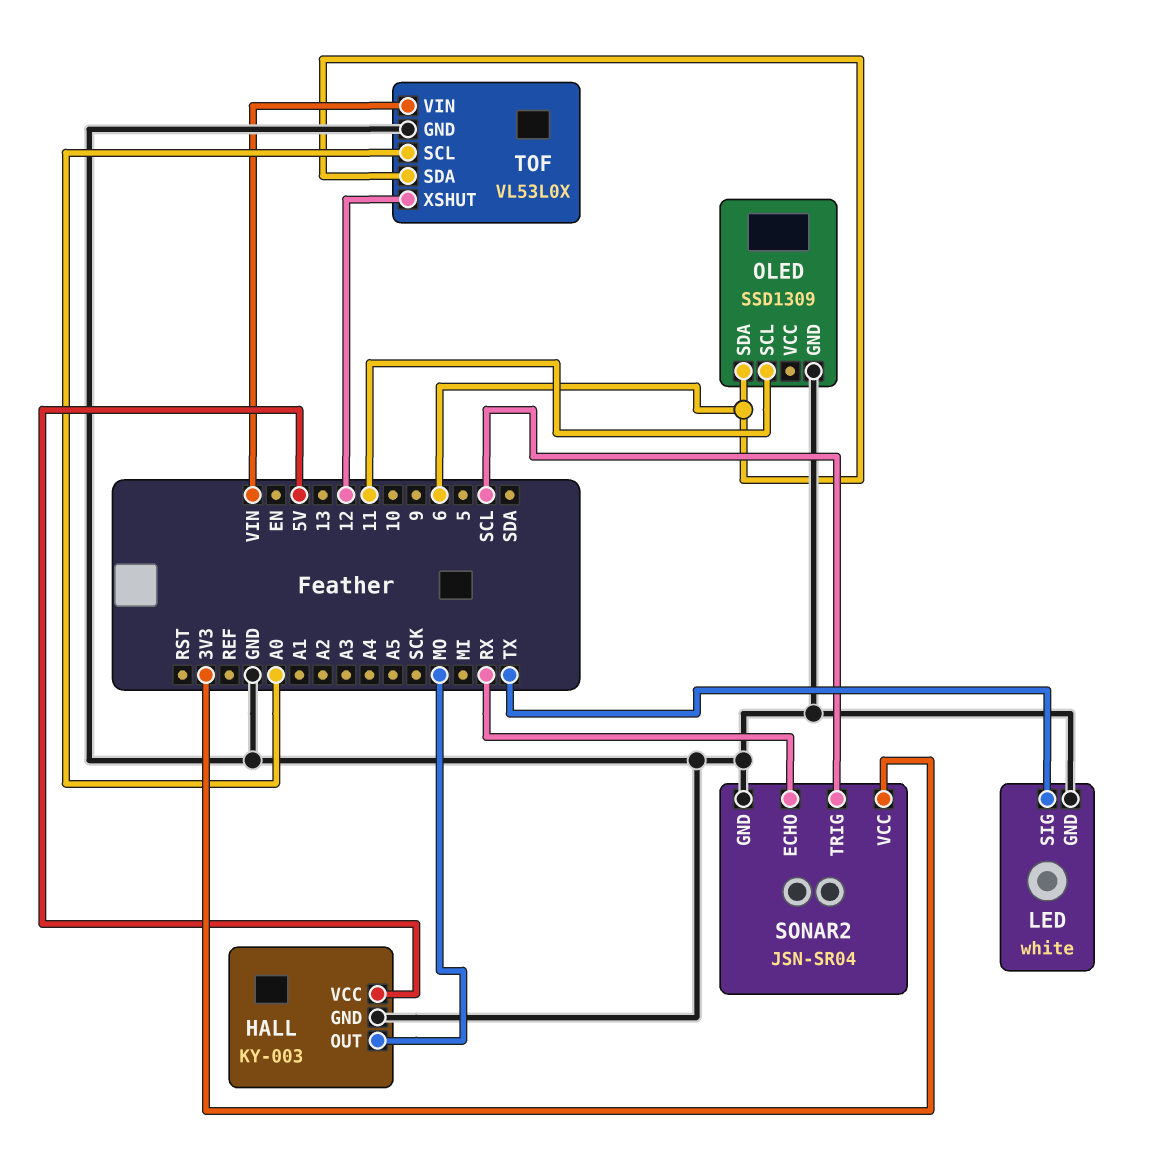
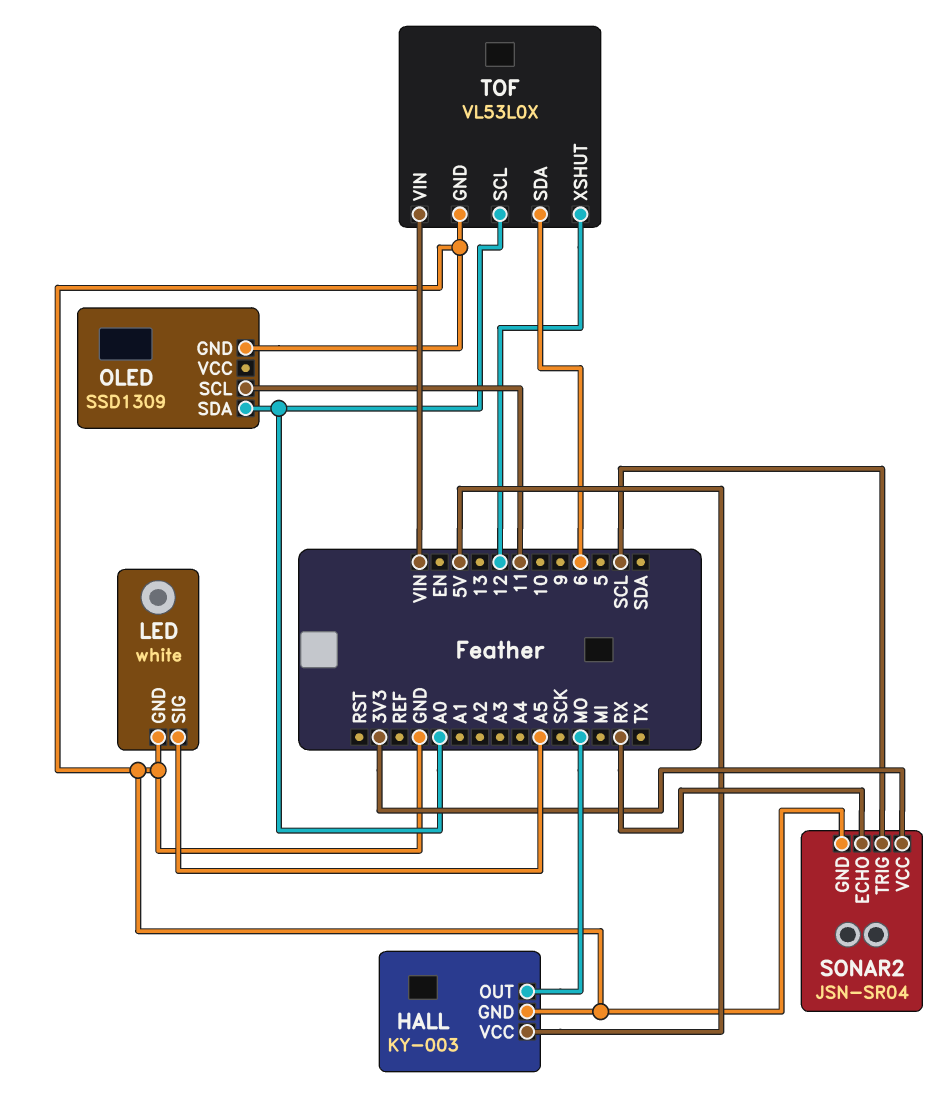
LED pin SIG: TX -> A5
OLED pin SDA: 6 -> A0

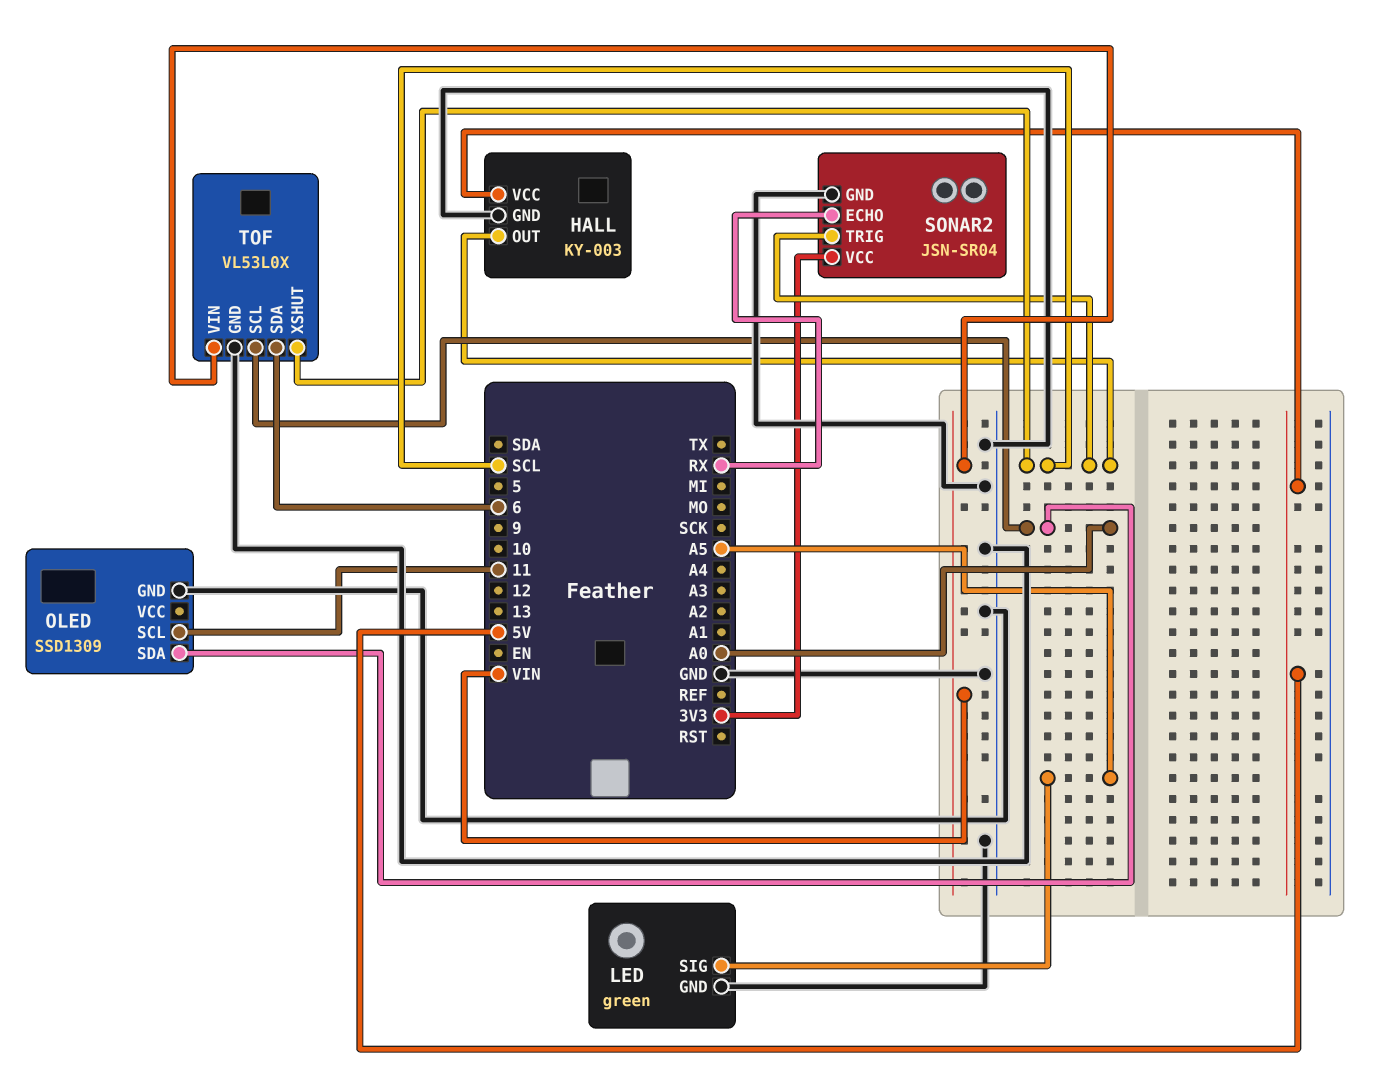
HALL pin OUT: MO -> SCL
LED: white -> green
TOF pin XSHUT: 12 -> SCL

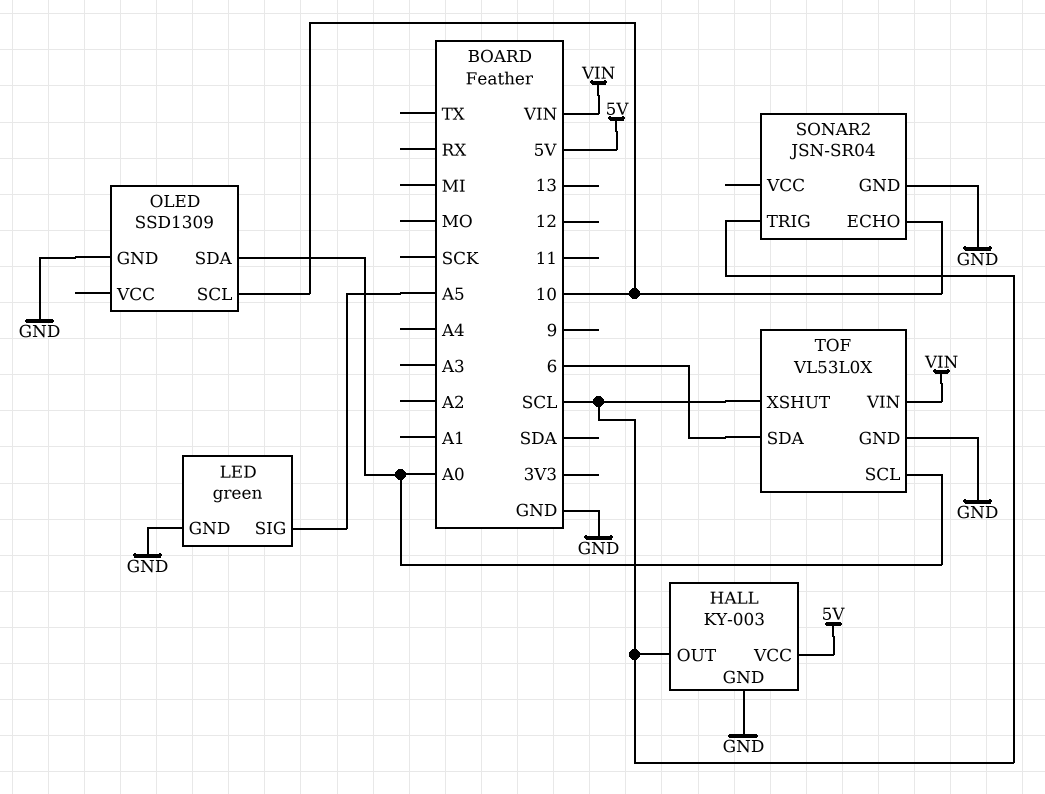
OLED pin SCL: 11 -> 10
SONAR2 pin ECHO: RX -> 10
SONAR2 pin VCC: 3V3 -> none

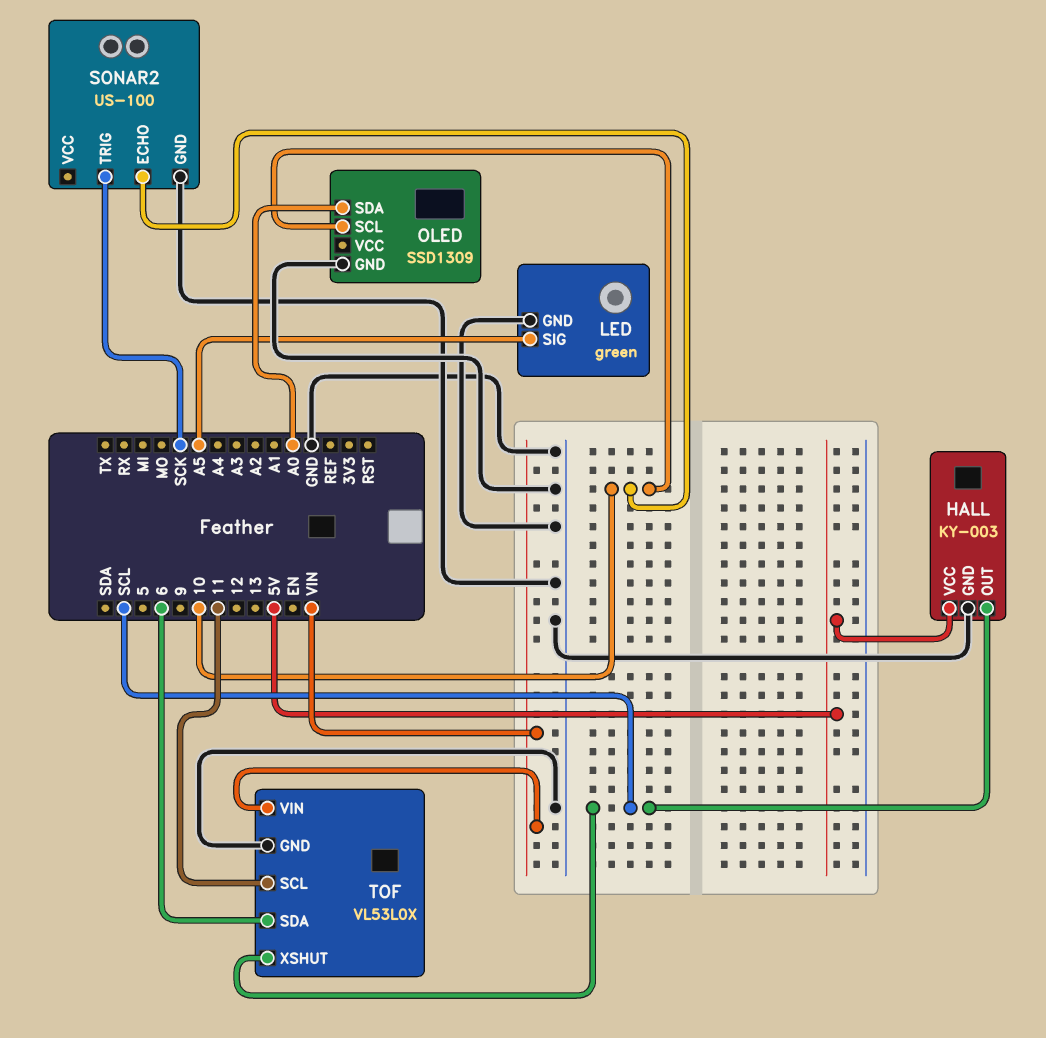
SONAR2: JSN-SR04 -> US-100
SONAR2 pin TRIG: SCL -> SCK
TOF pin SCL: A0 -> 11

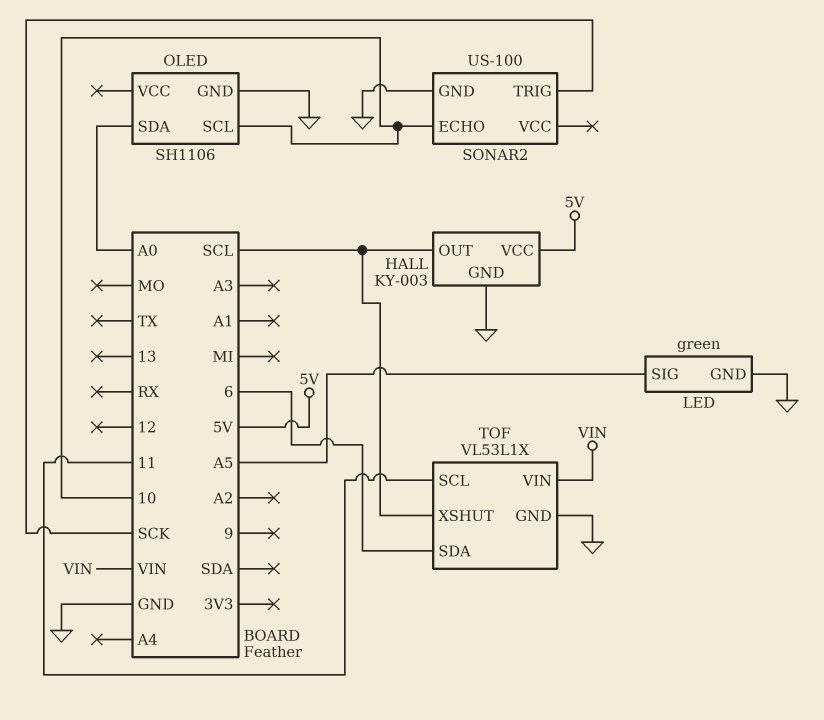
OLED: SSD1309 -> SH1106
TOF: VL53L0X -> VL53L1X

